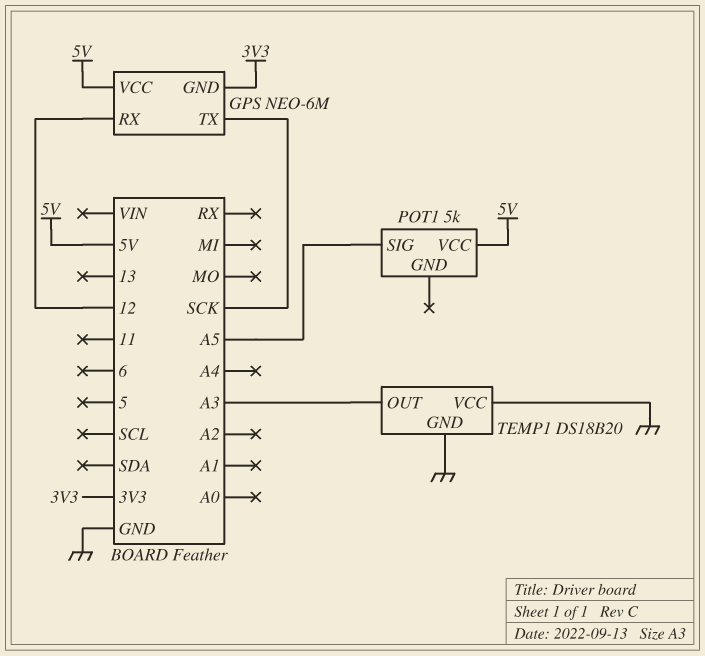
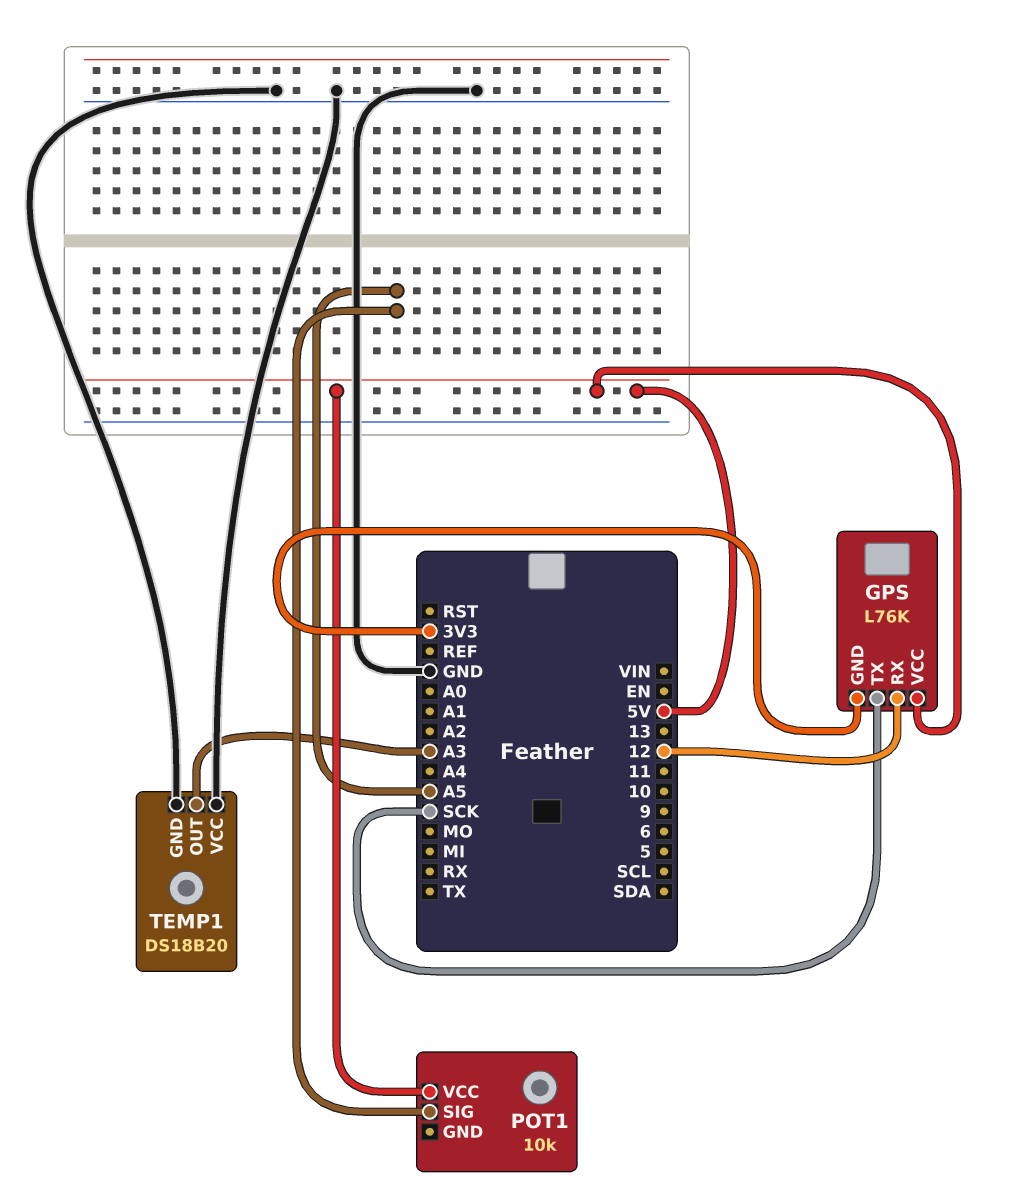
GPS: NEO-6M -> L76K
POT1: 5k -> 10k

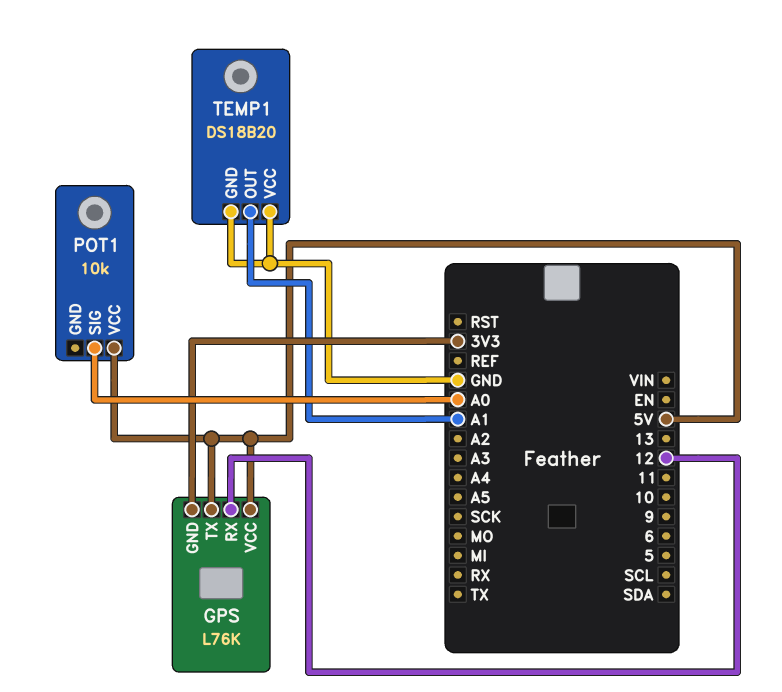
GPS pin TX: SCK -> 5V
POT1 pin SIG: A5 -> A0
TEMP1 pin OUT: A3 -> A1

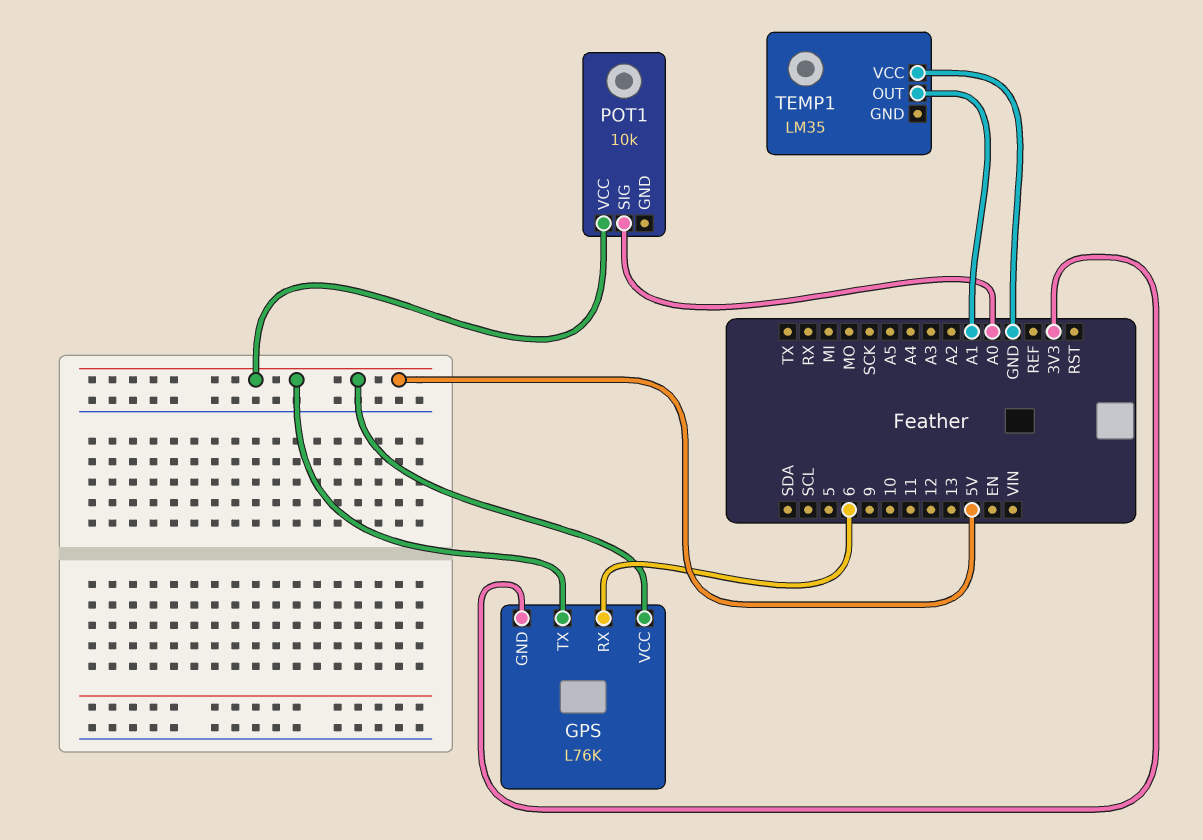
GPS pin RX: 12 -> 6
TEMP1: DS18B20 -> LM35
TEMP1 pin GND: GND -> none

